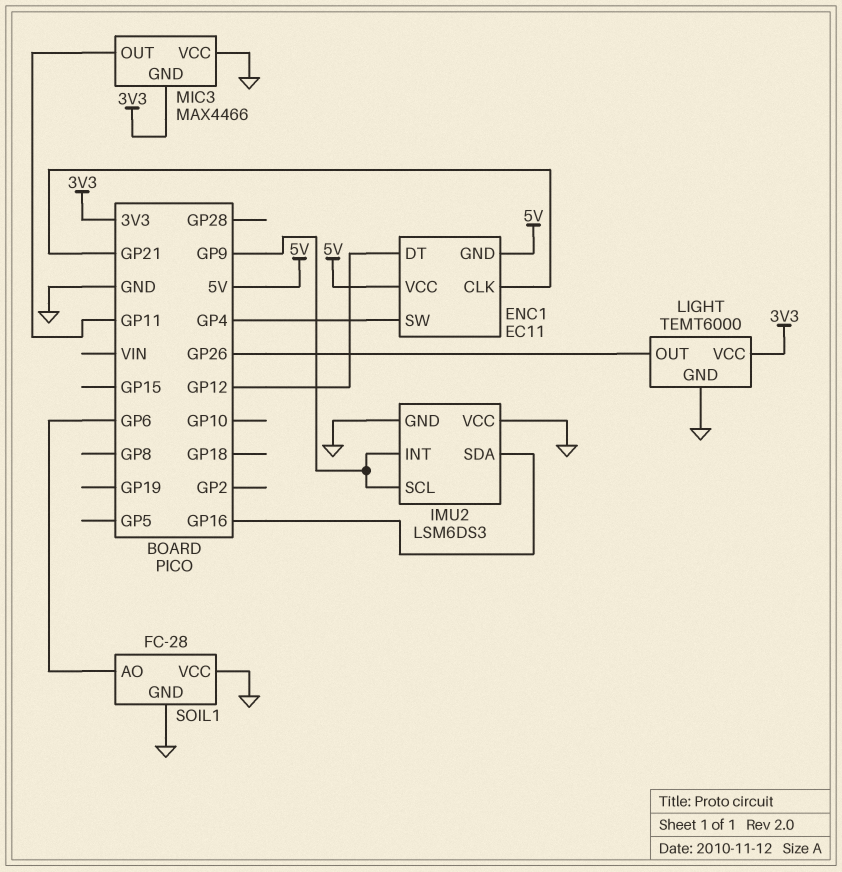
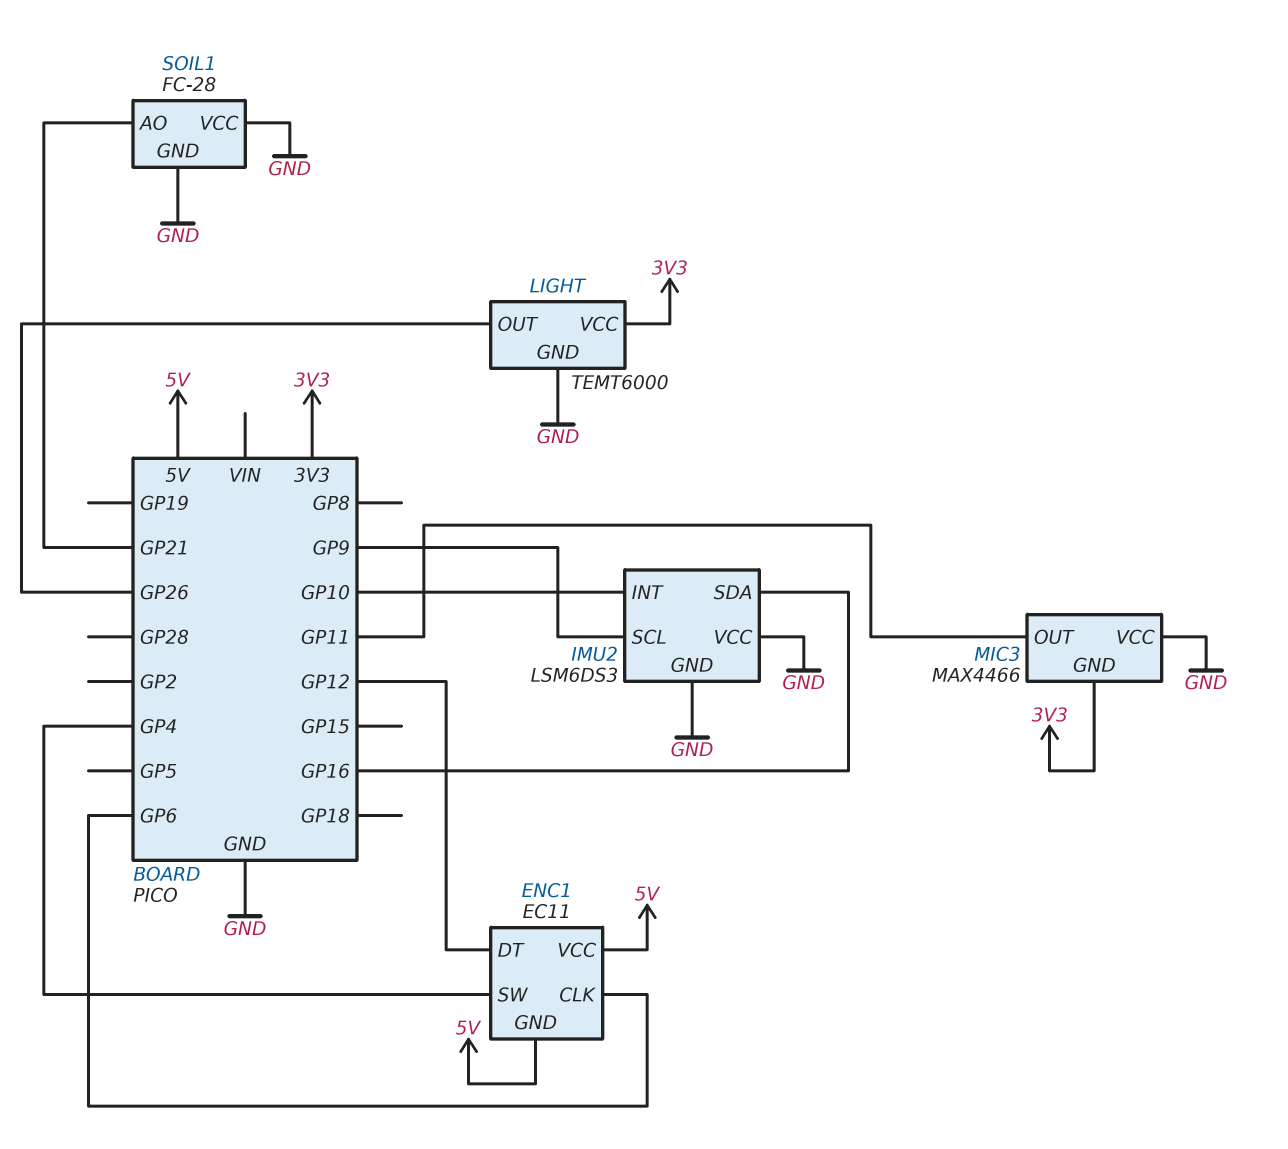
ENC1 pin CLK: GP21 -> GP6
IMU2 pin INT: GP9 -> GP10
SOIL1 pin AO: GP6 -> GP21

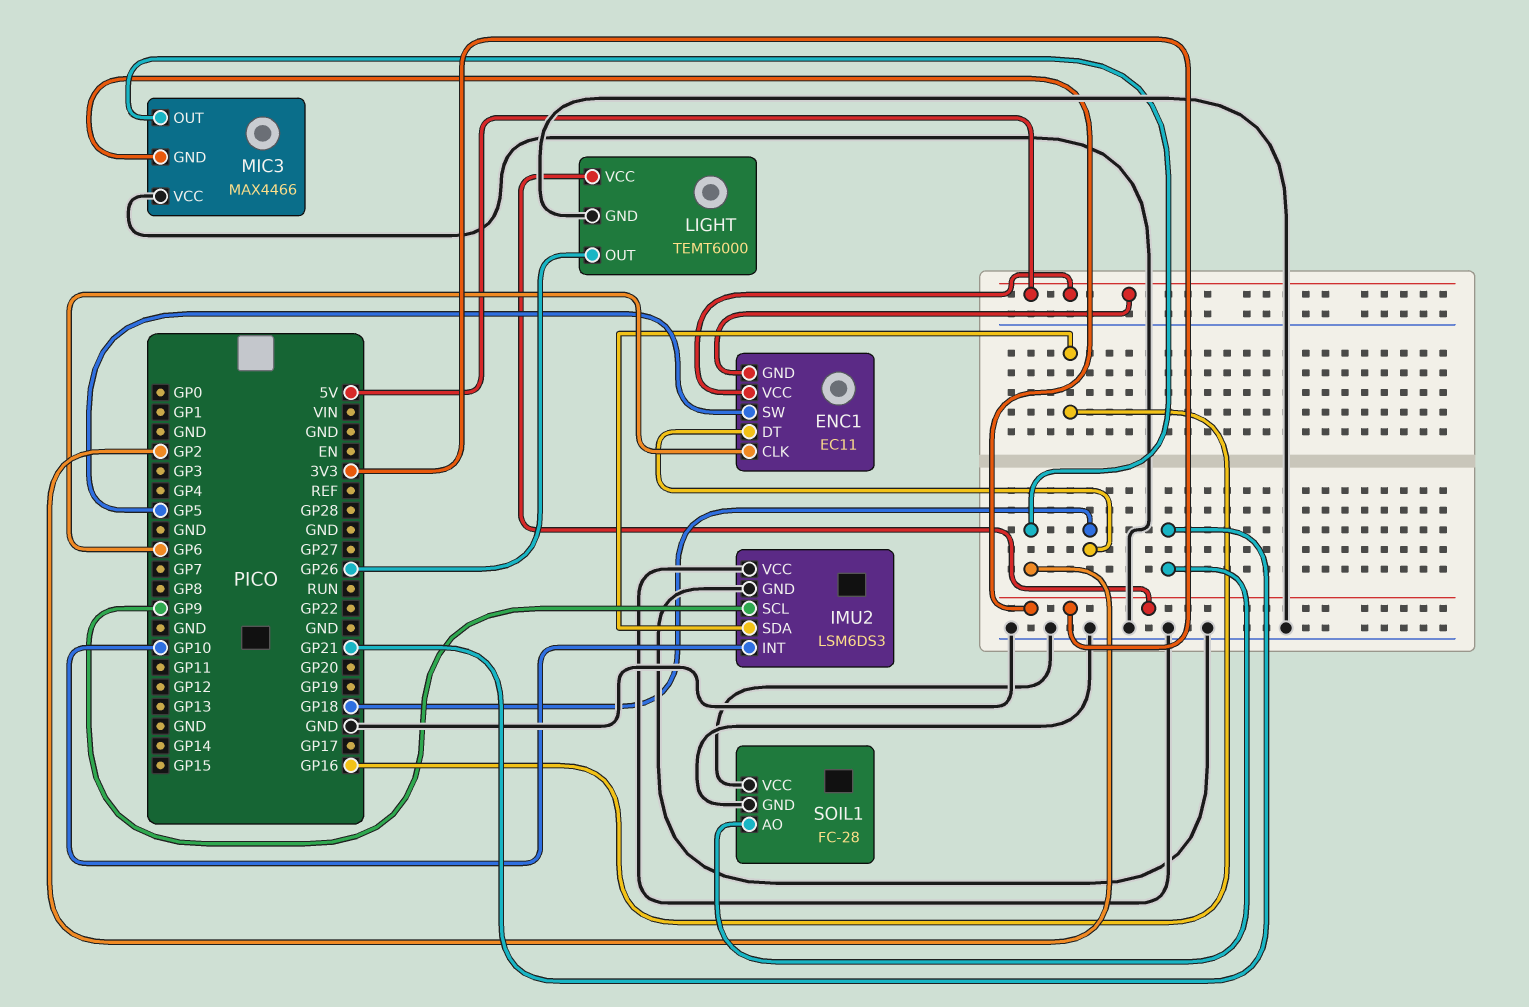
ENC1 pin DT: GP12 -> GP18
ENC1 pin SW: GP4 -> GP5
MIC3 pin OUT: GP11 -> GP2

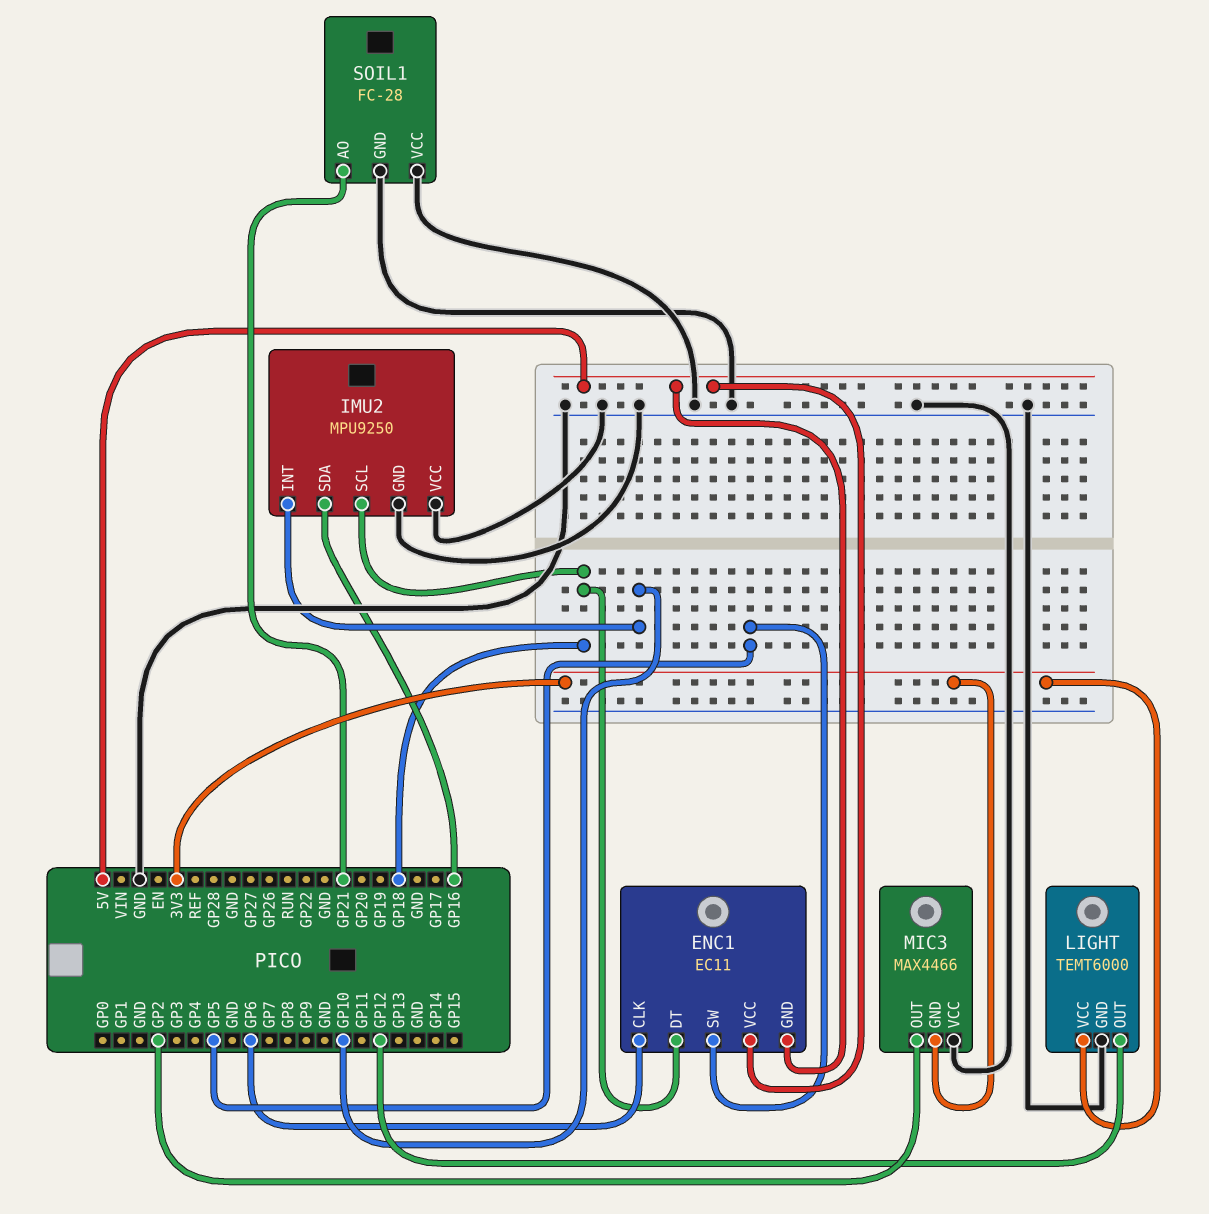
IMU2: LSM6DS3 -> MPU9250
IMU2 pin SCL: GP9 -> GP18
LIGHT pin OUT: GP26 -> GP12

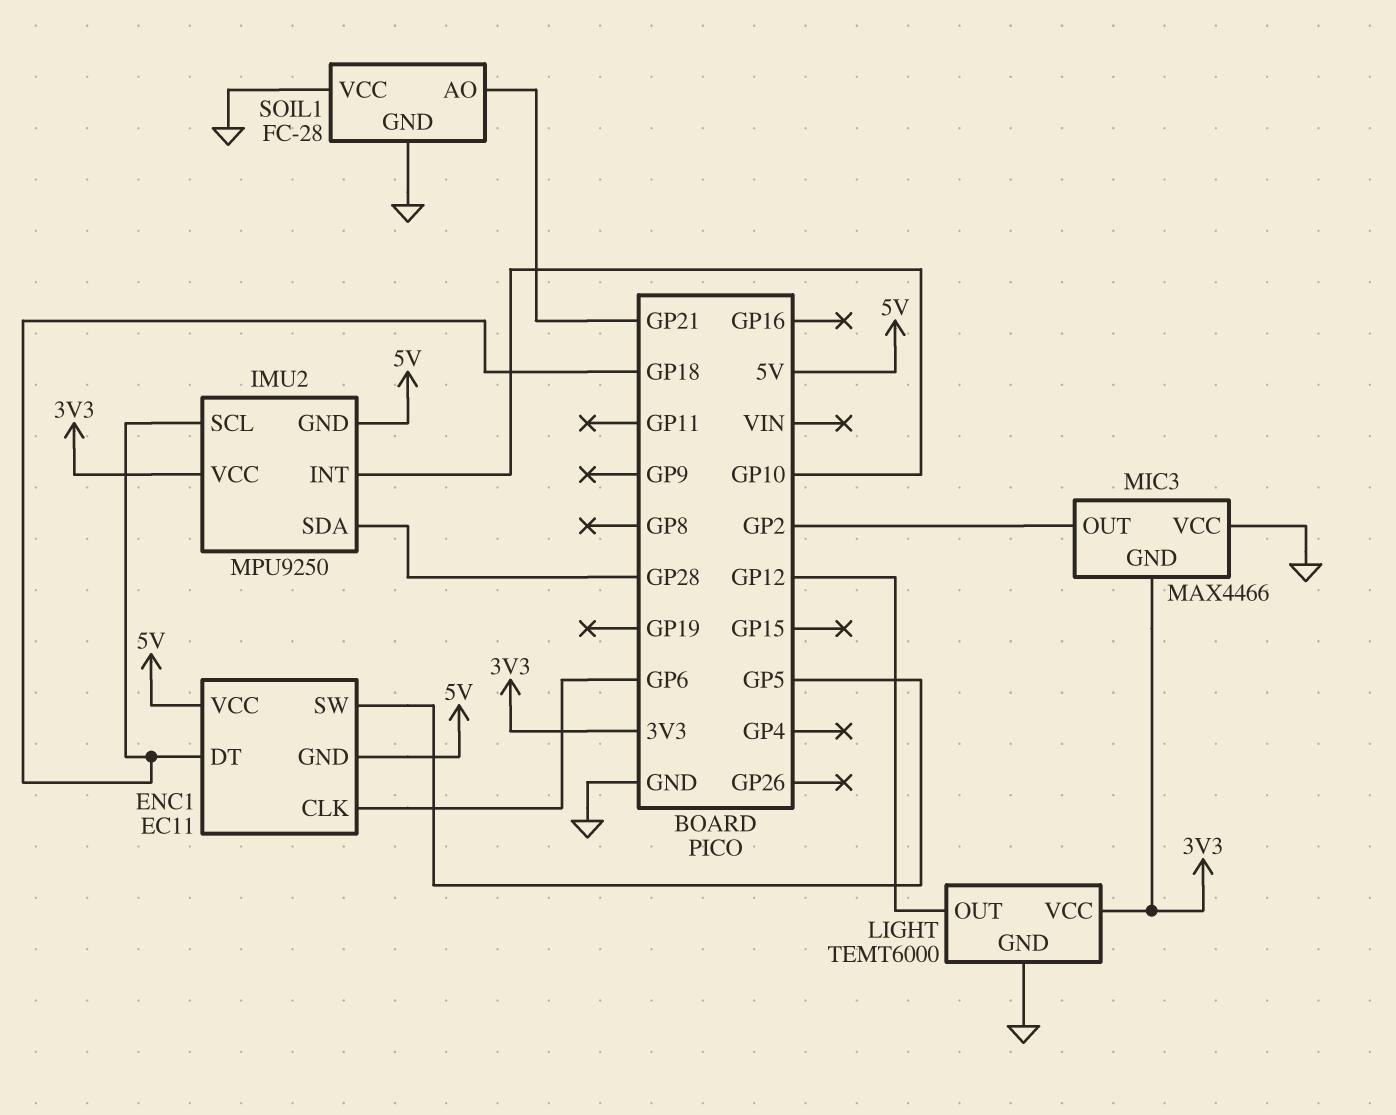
IMU2 pin GND: GND -> 5V
IMU2 pin SDA: GP16 -> GP28
IMU2 pin VCC: GND -> 3V3

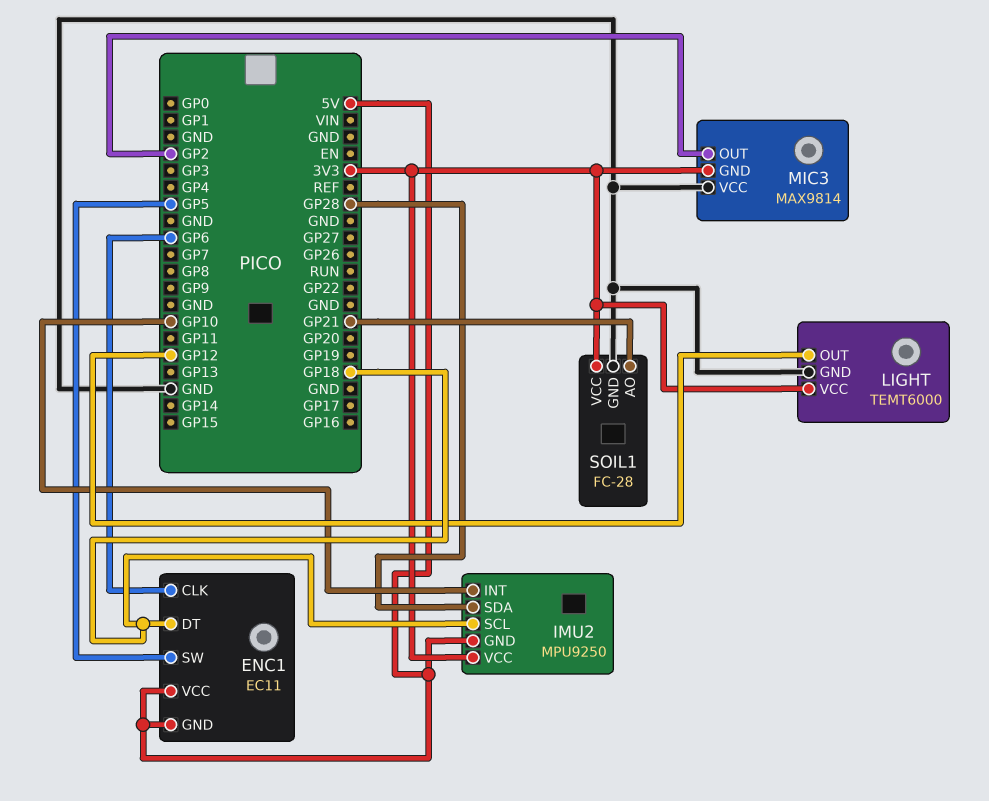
MIC3: MAX4466 -> MAX9814
SOIL1 pin VCC: GND -> 3V3

